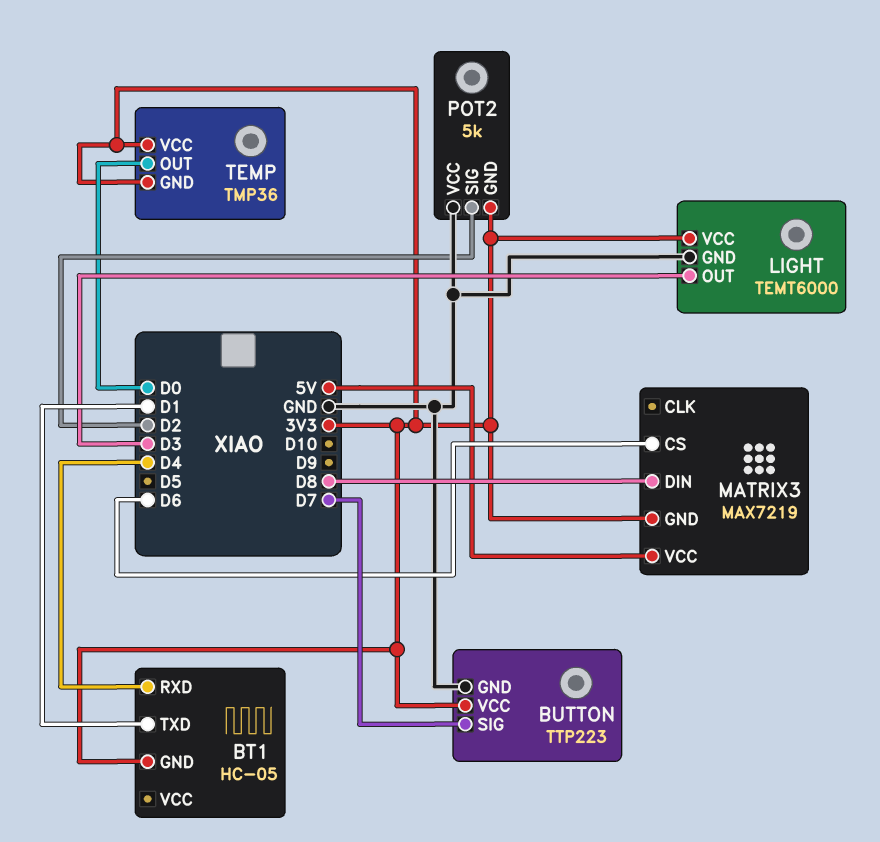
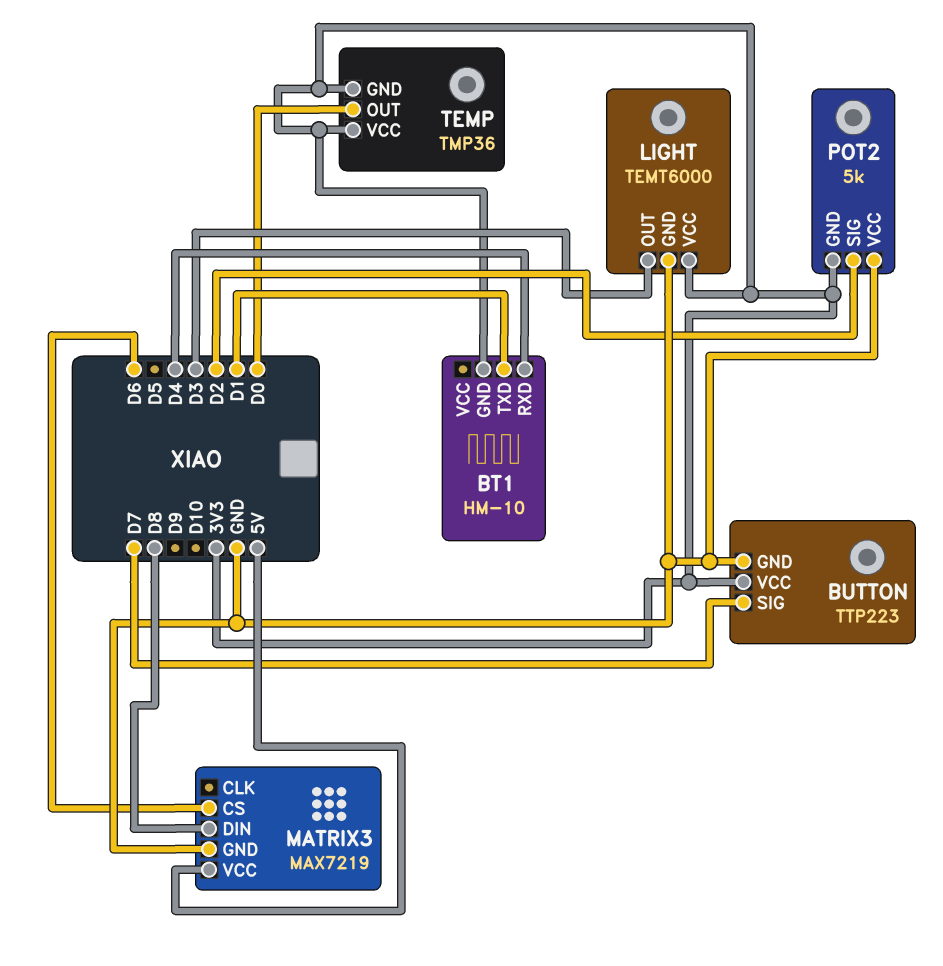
BT1: HC-05 -> HM-10
MATRIX3 pin GND: 3V3 -> GND

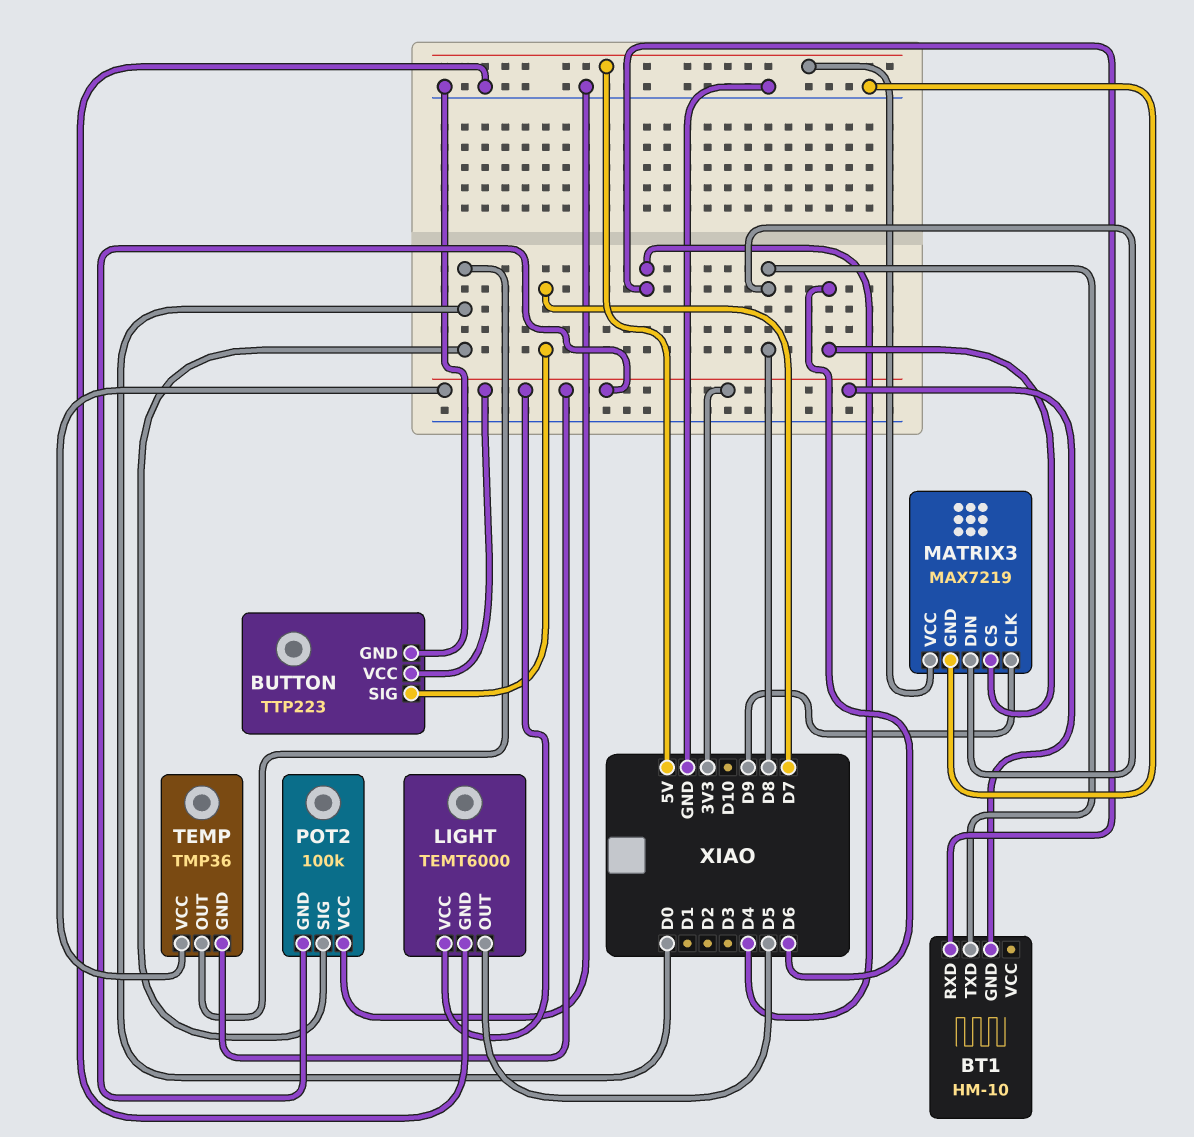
BT1 pin TXD: D1 -> D8
LIGHT pin OUT: D3 -> D5
MATRIX3 pin CLK: none -> D9
POT2: 5k -> 100k
POT2 pin SIG: D2 -> D0

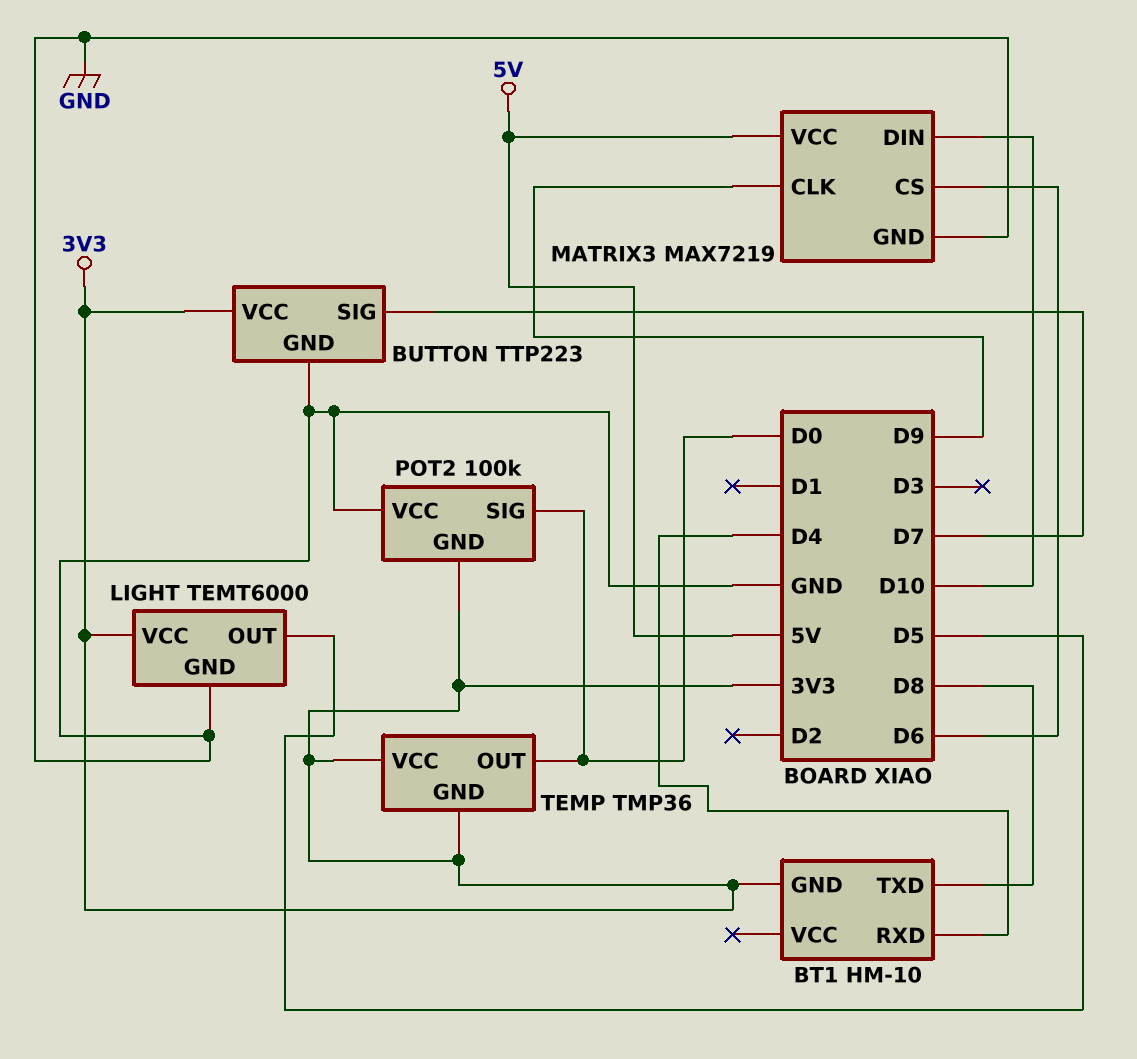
MATRIX3 pin DIN: D8 -> D10

